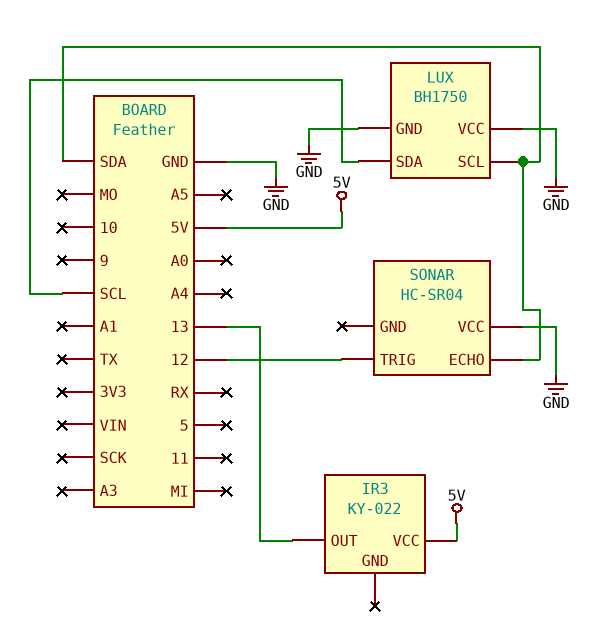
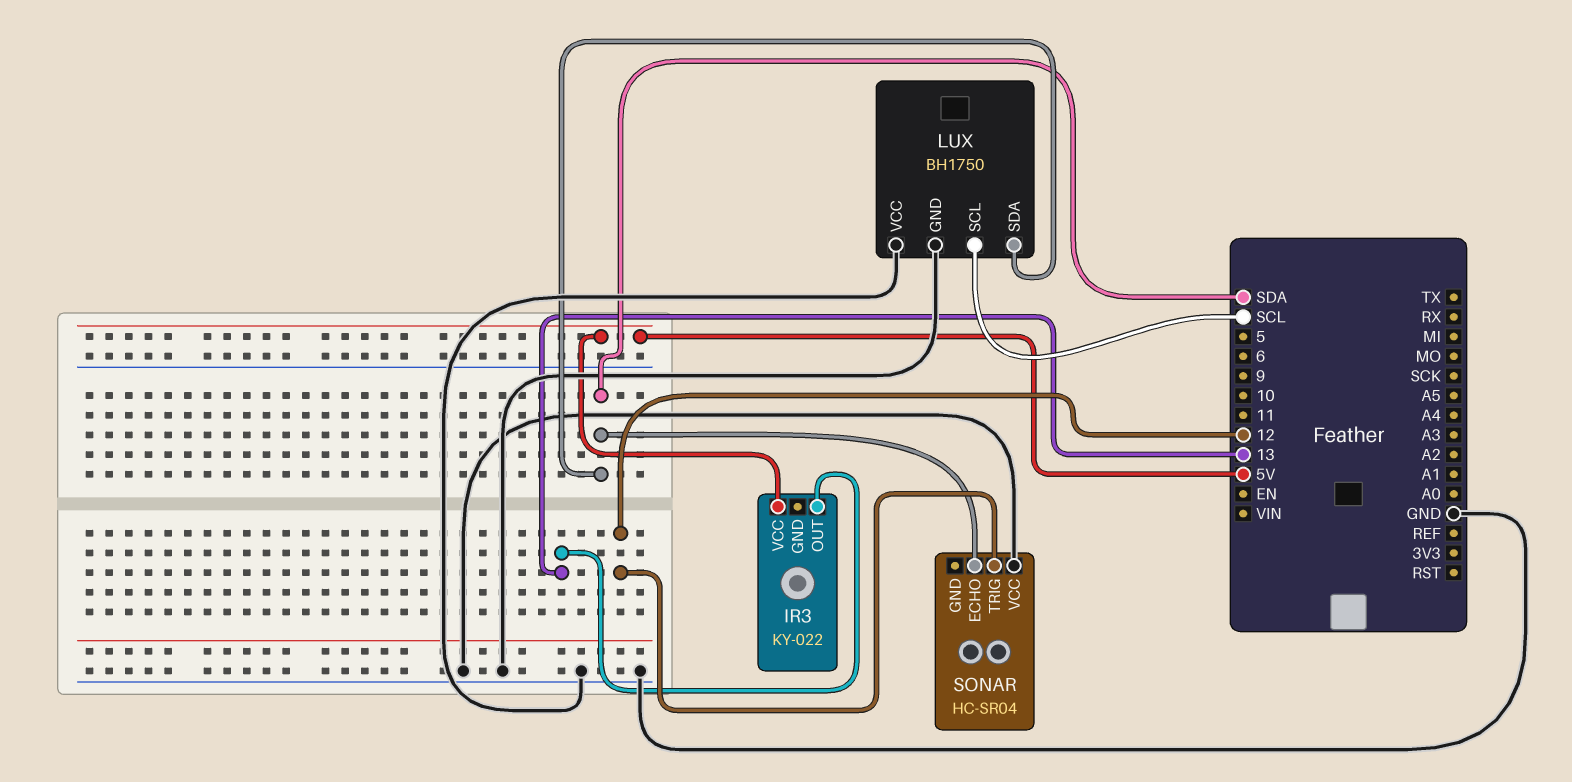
LUX pin SCL: SDA -> SCL
LUX pin SDA: SCL -> SDA

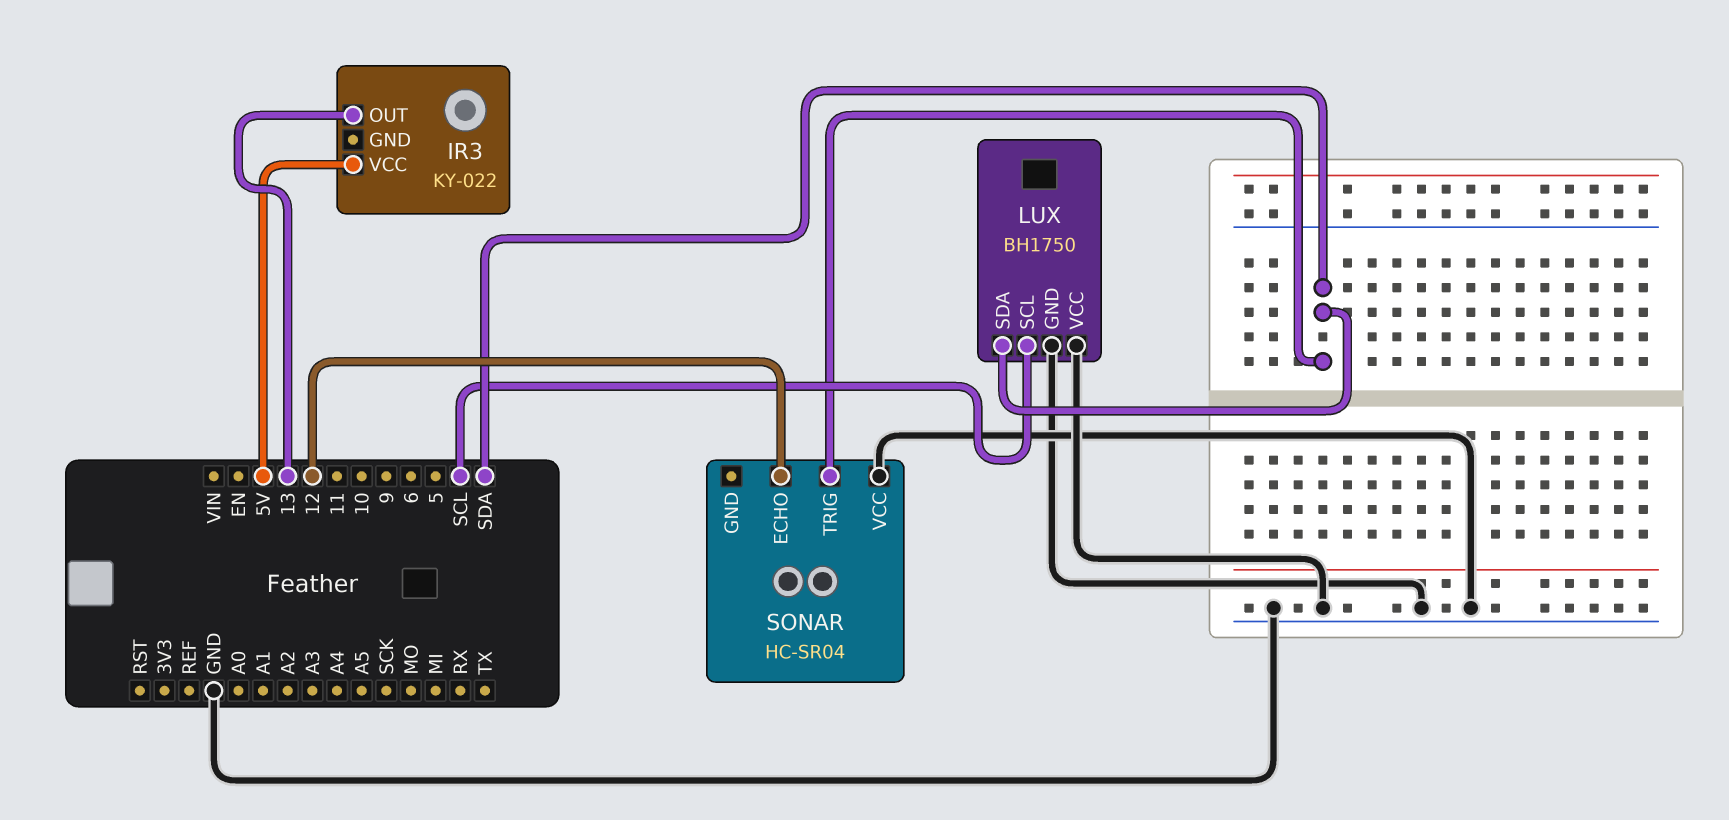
SONAR pin ECHO: SDA -> 12
SONAR pin TRIG: 12 -> SDA

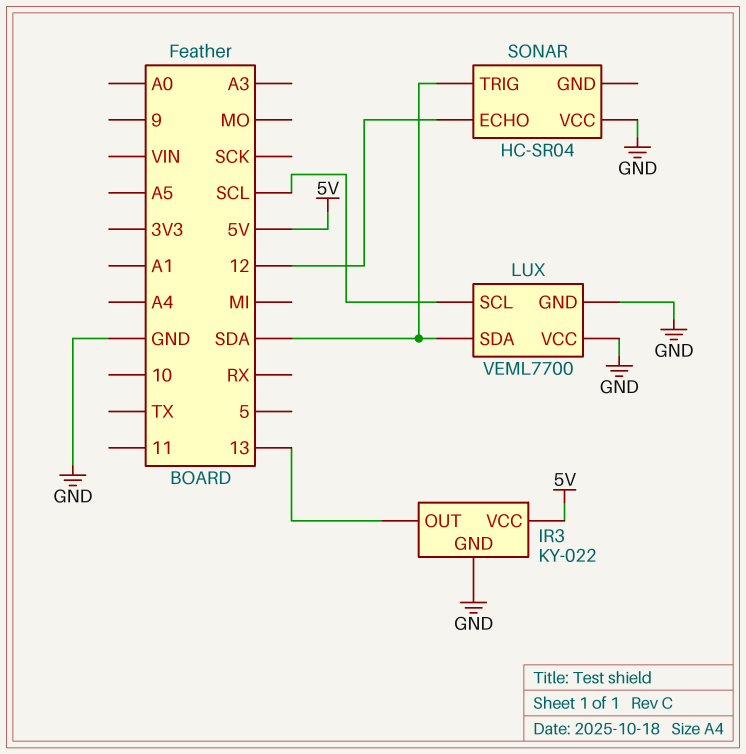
IR3 pin GND: none -> GND
LUX: BH1750 -> VEML7700

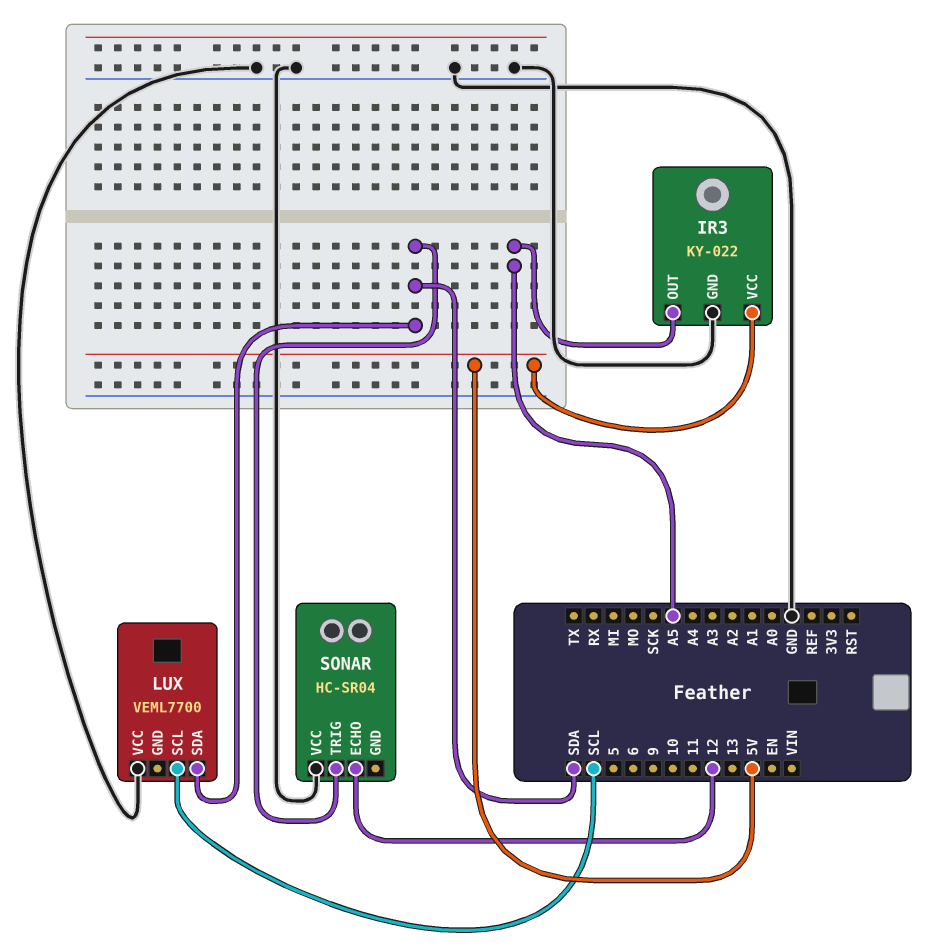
IR3 pin OUT: 13 -> A5
LUX pin GND: GND -> none

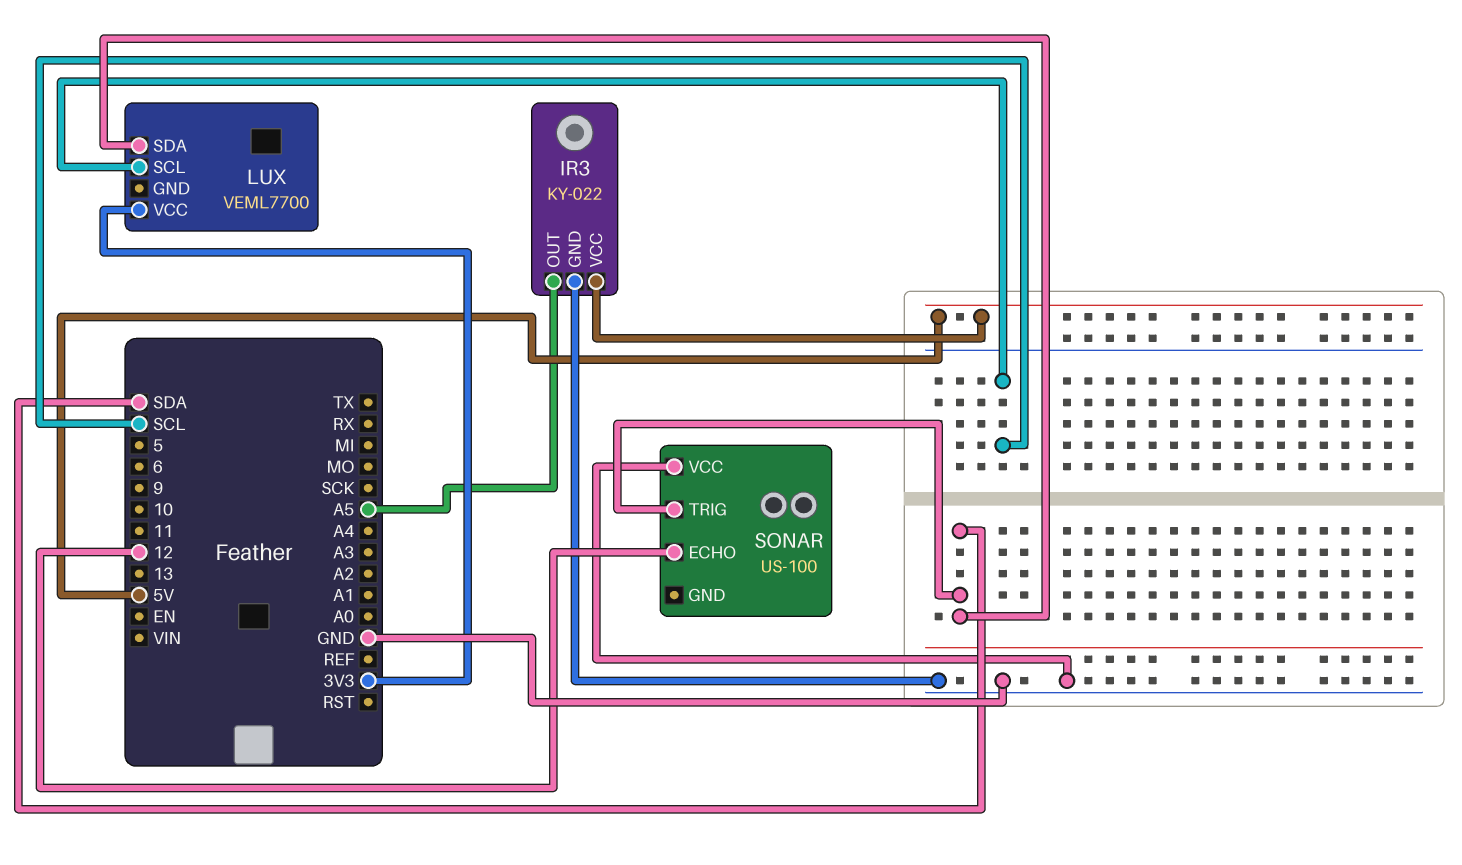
LUX pin VCC: GND -> 3V3
SONAR: HC-SR04 -> US-100

